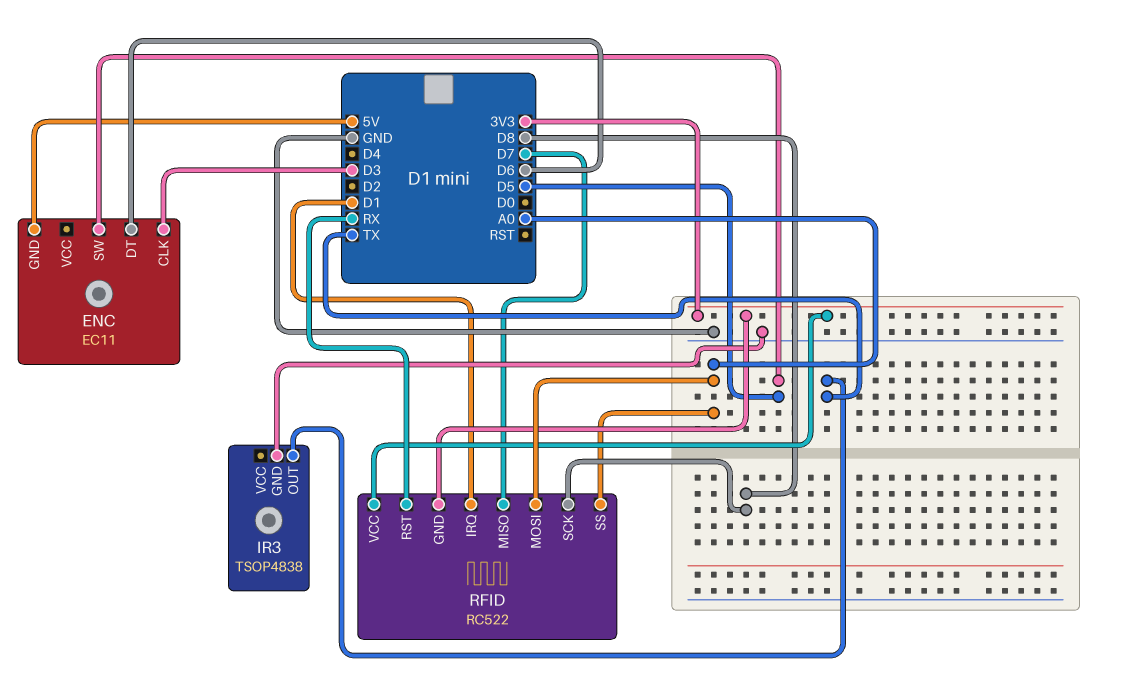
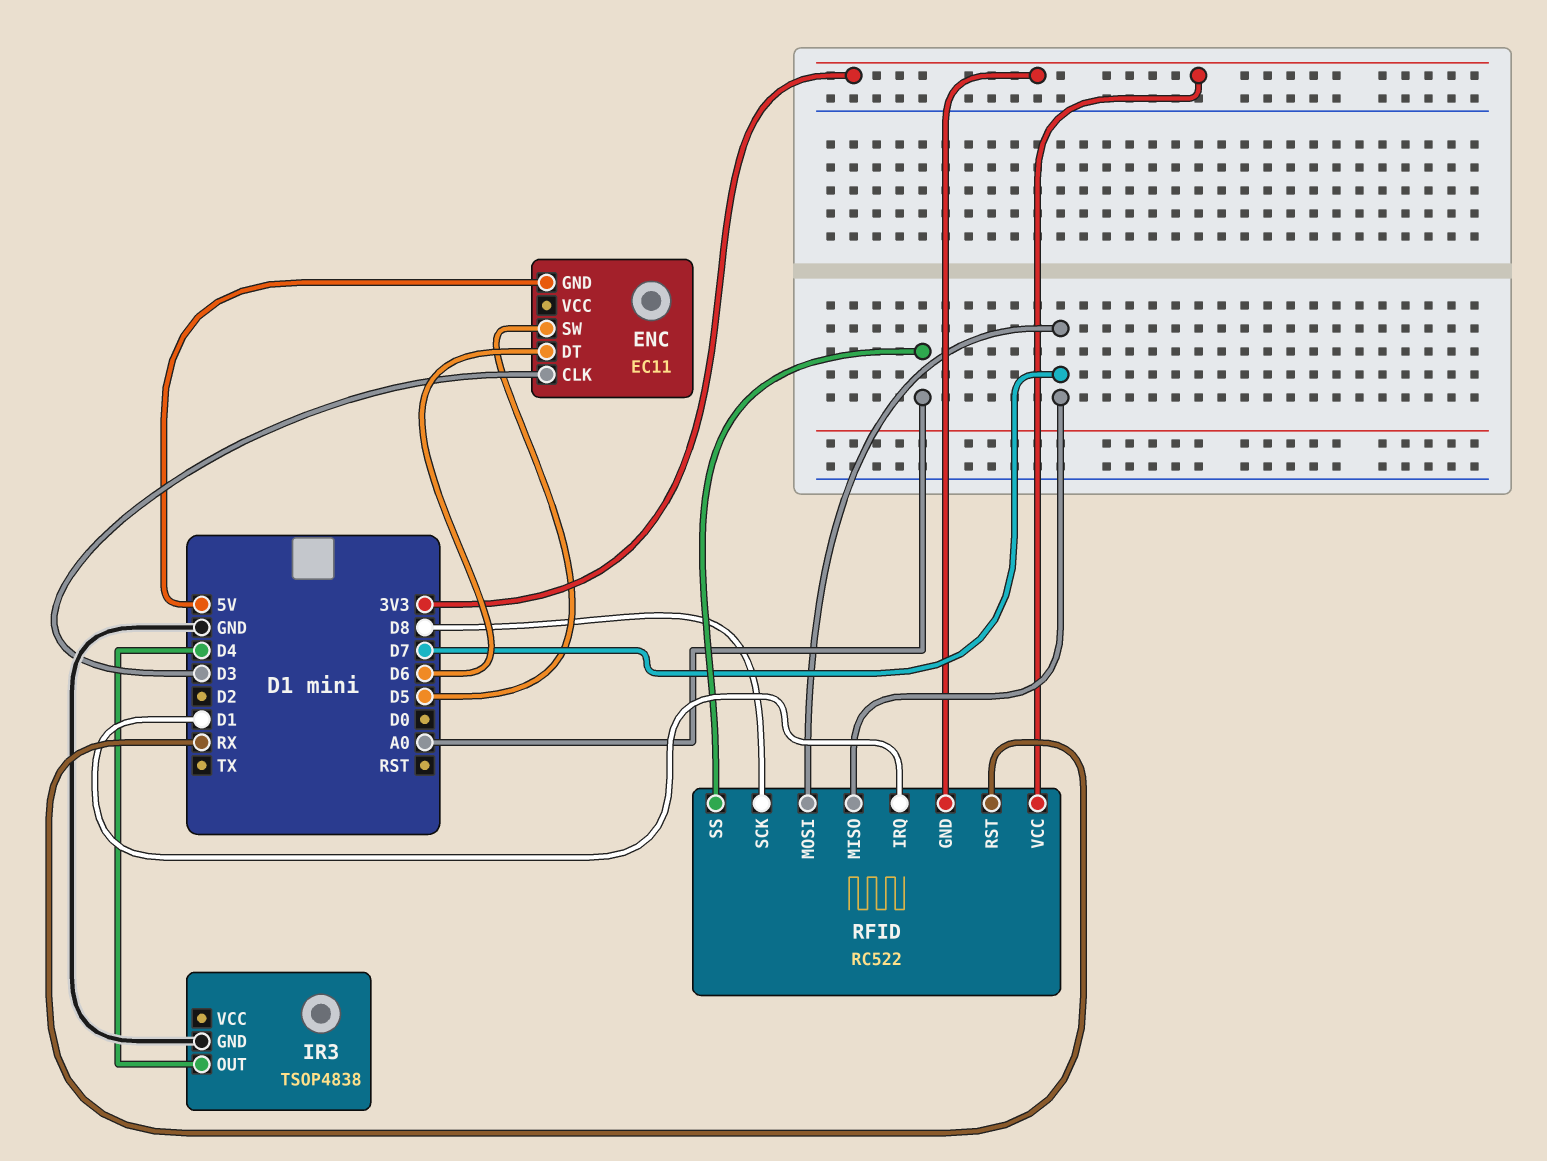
IR3 pin OUT: TX -> D4
RFID pin MOSI: A0 -> D7

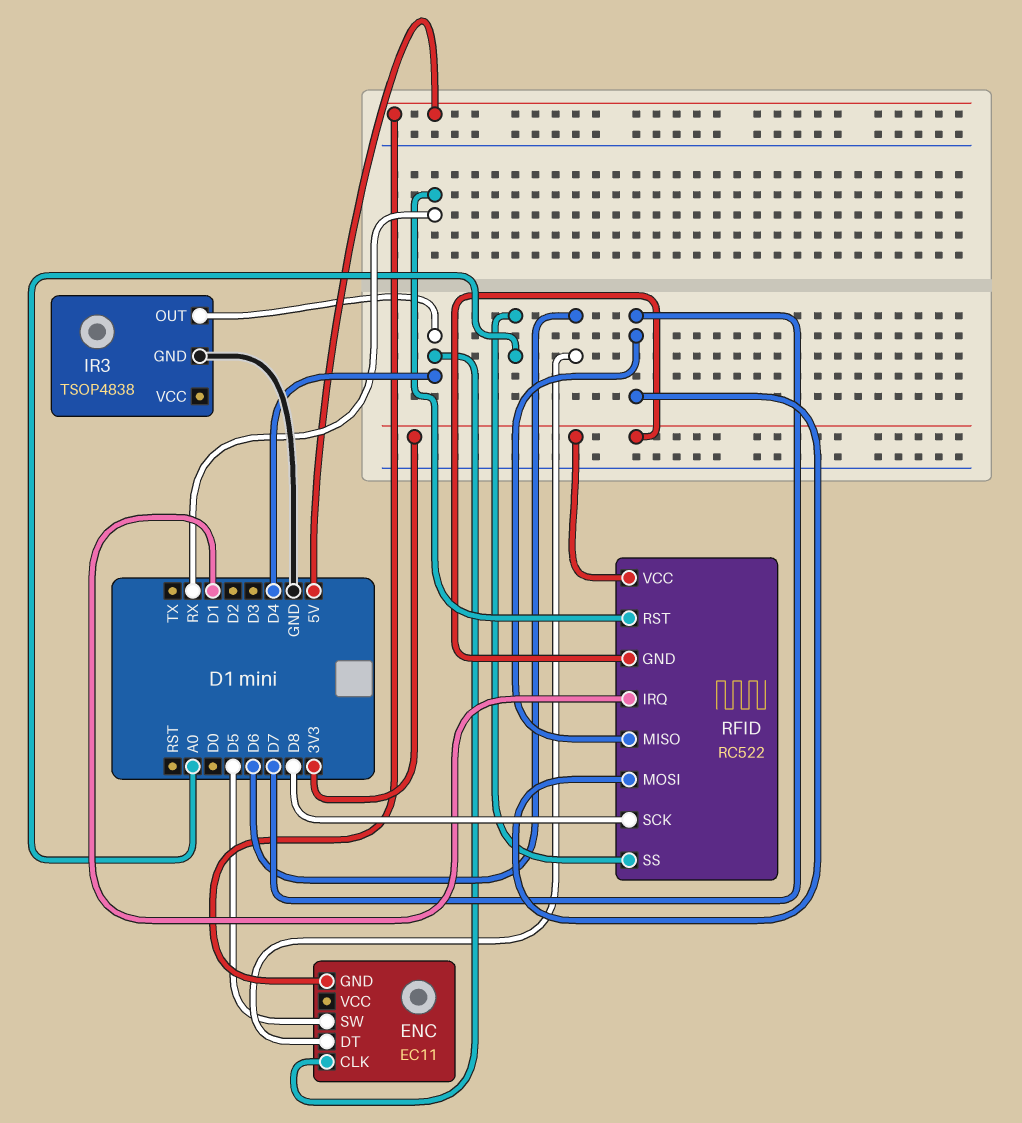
ENC pin CLK: D3 -> D4

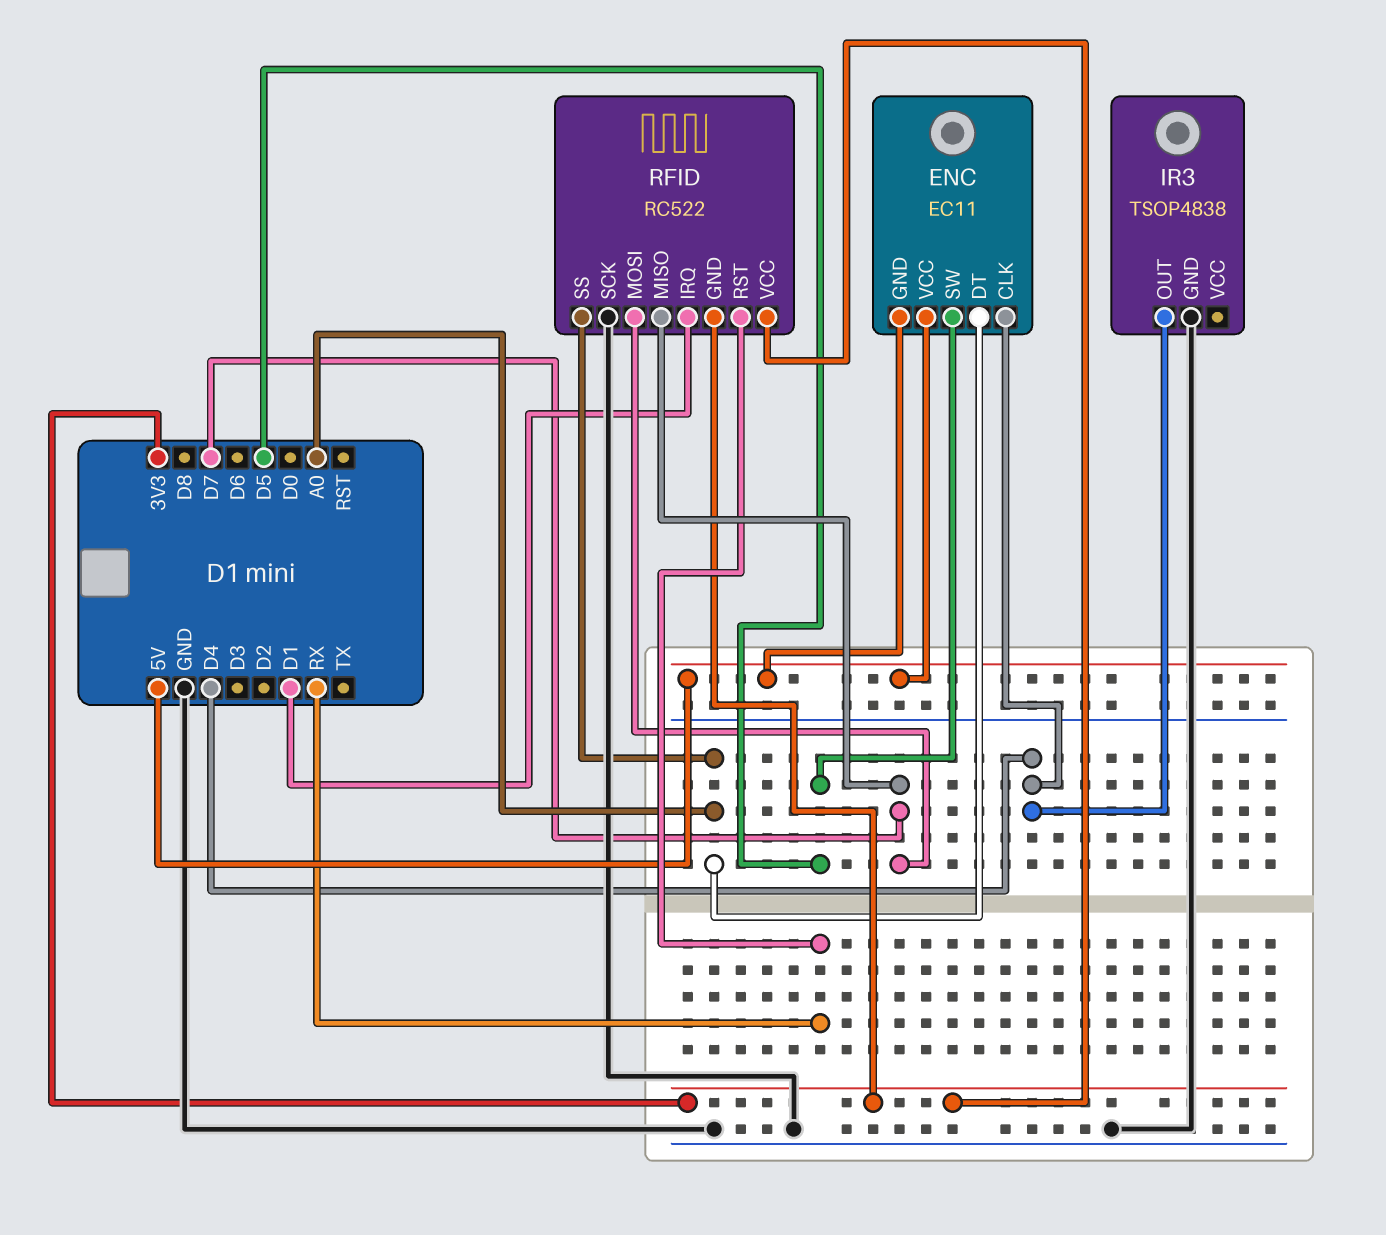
ENC pin DT: D6 -> A0
ENC pin VCC: none -> 5V
RFID pin SCK: D8 -> GND

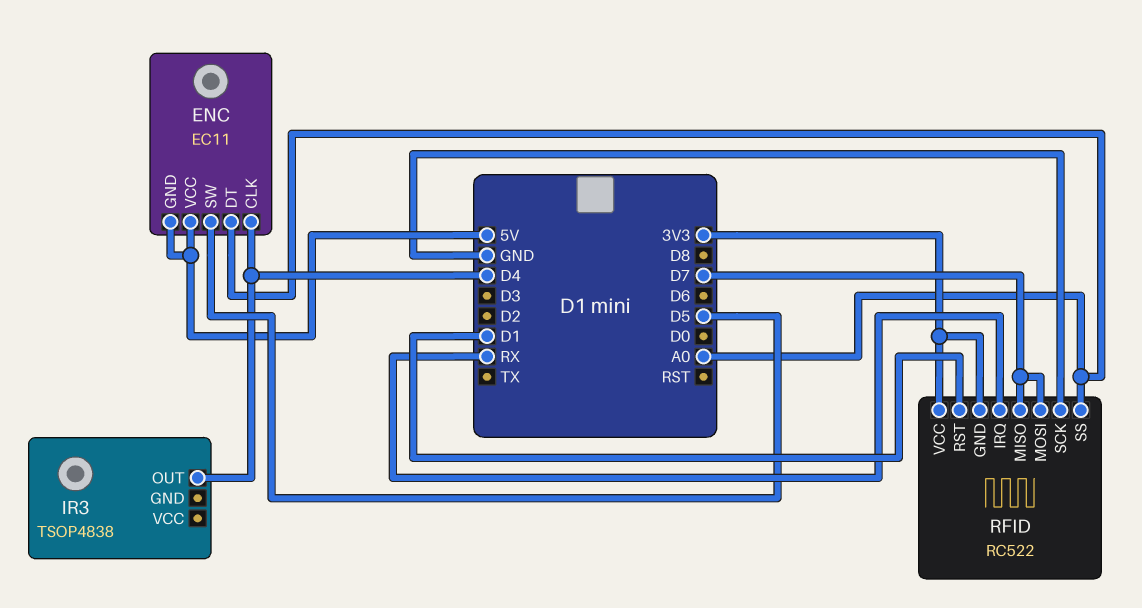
IR3 pin GND: GND -> none
RFID pin IRQ: D1 -> RX
RFID pin RST: RX -> D1

